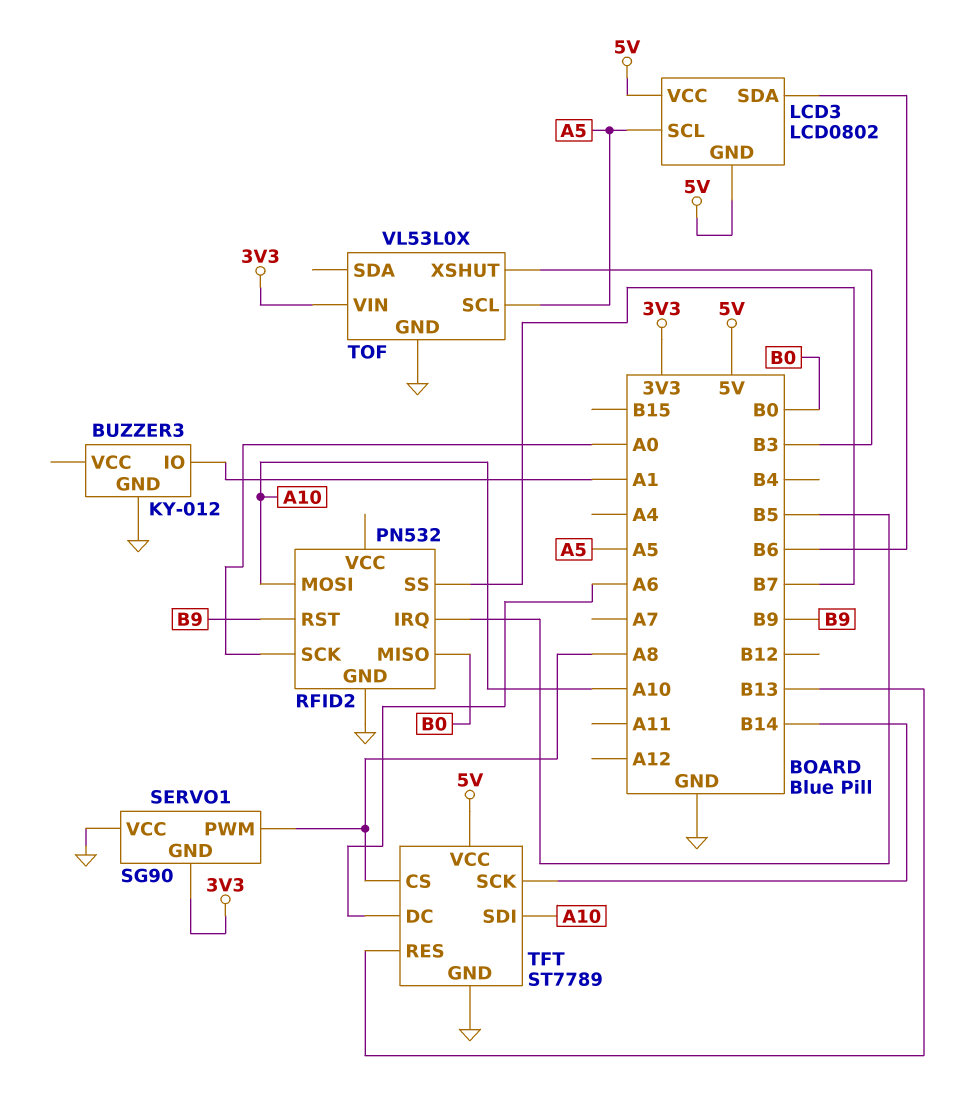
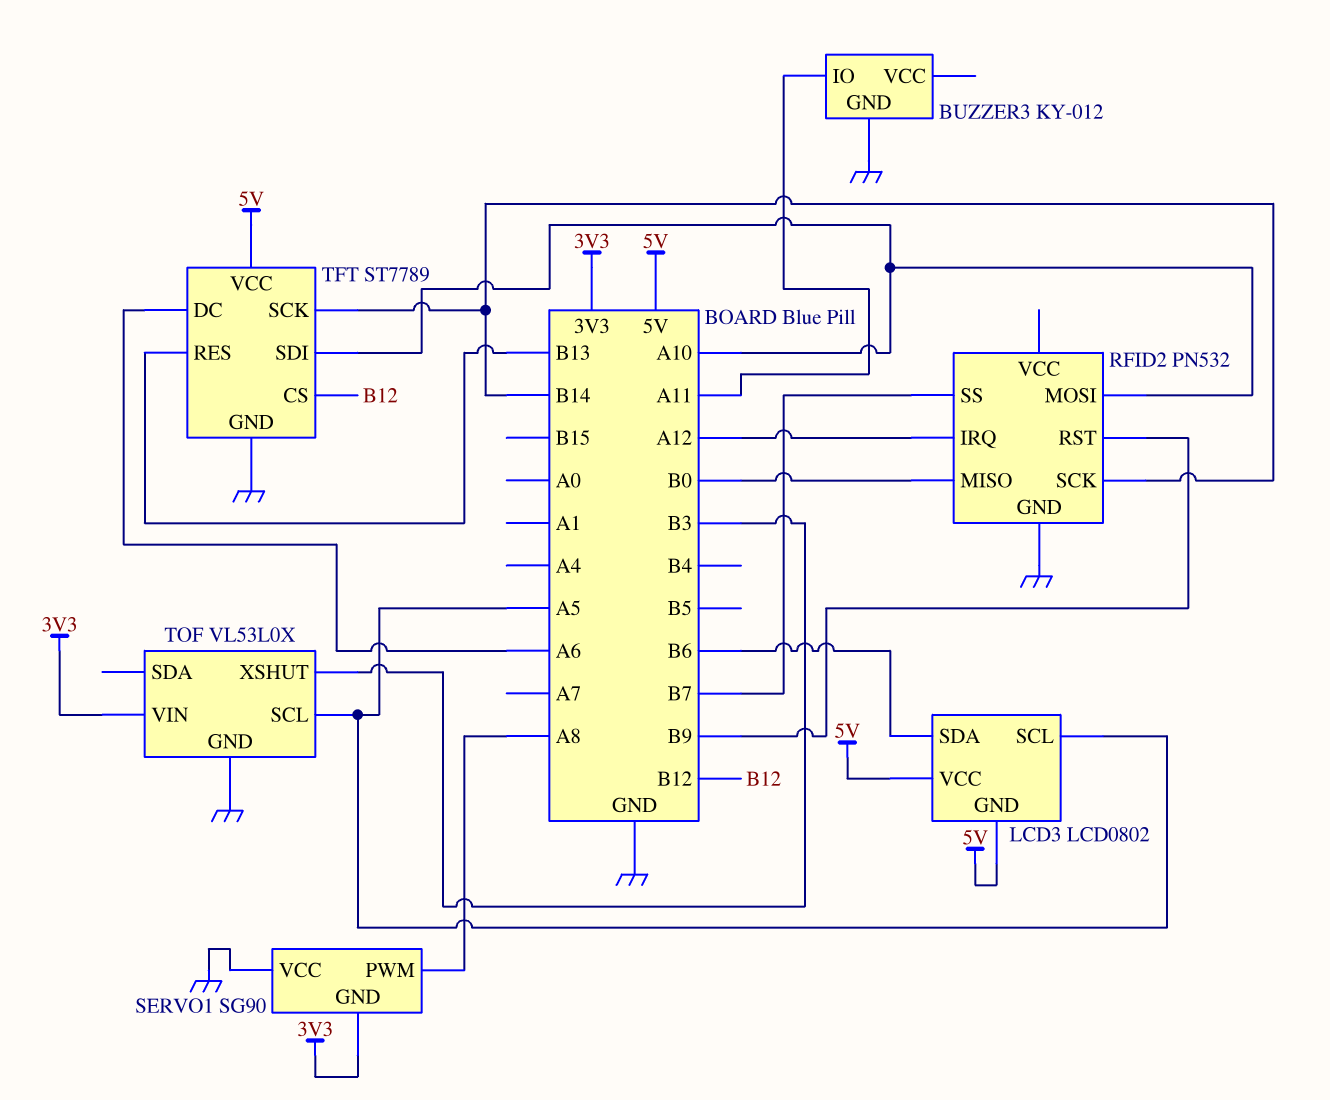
BUZZER3 pin IO: A1 -> A11
RFID2 pin IRQ: B5 -> A12
RFID2 pin SCK: A0 -> B14
TFT pin CS: A8 -> B12

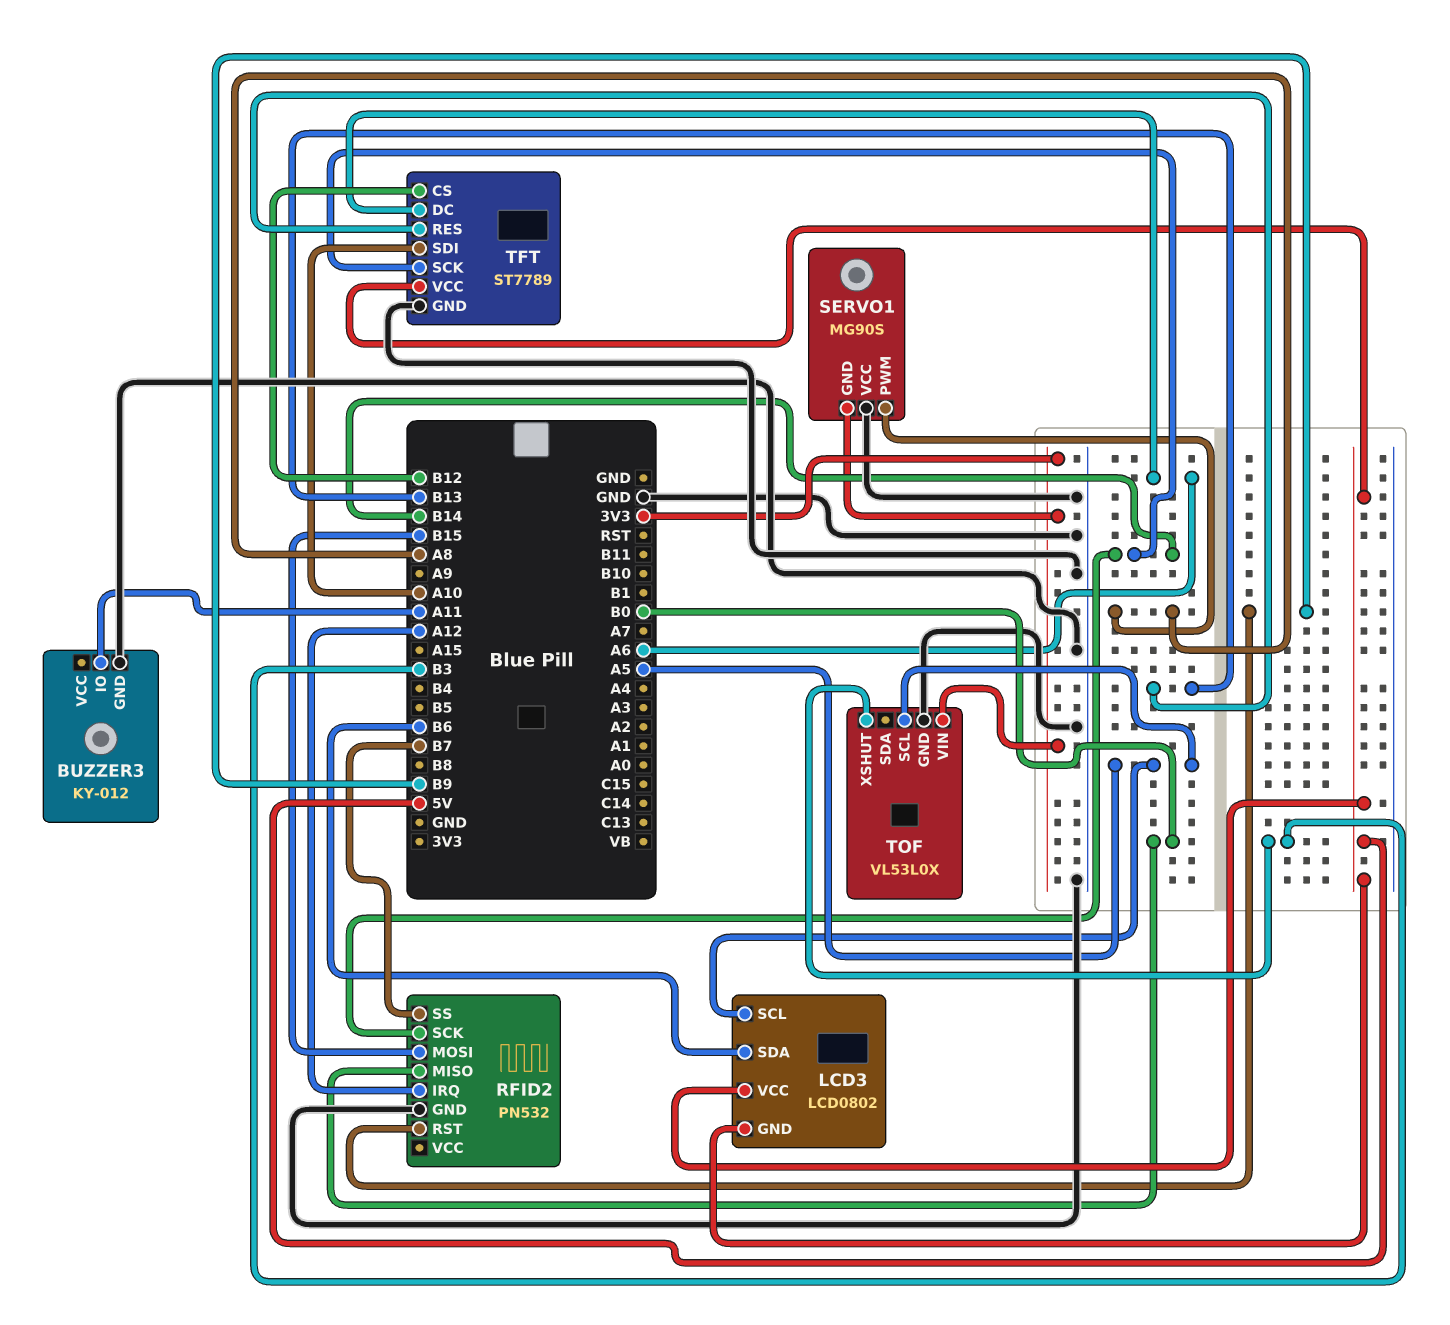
RFID2 pin MOSI: A10 -> B15
SERVO1: SG90 -> MG90S

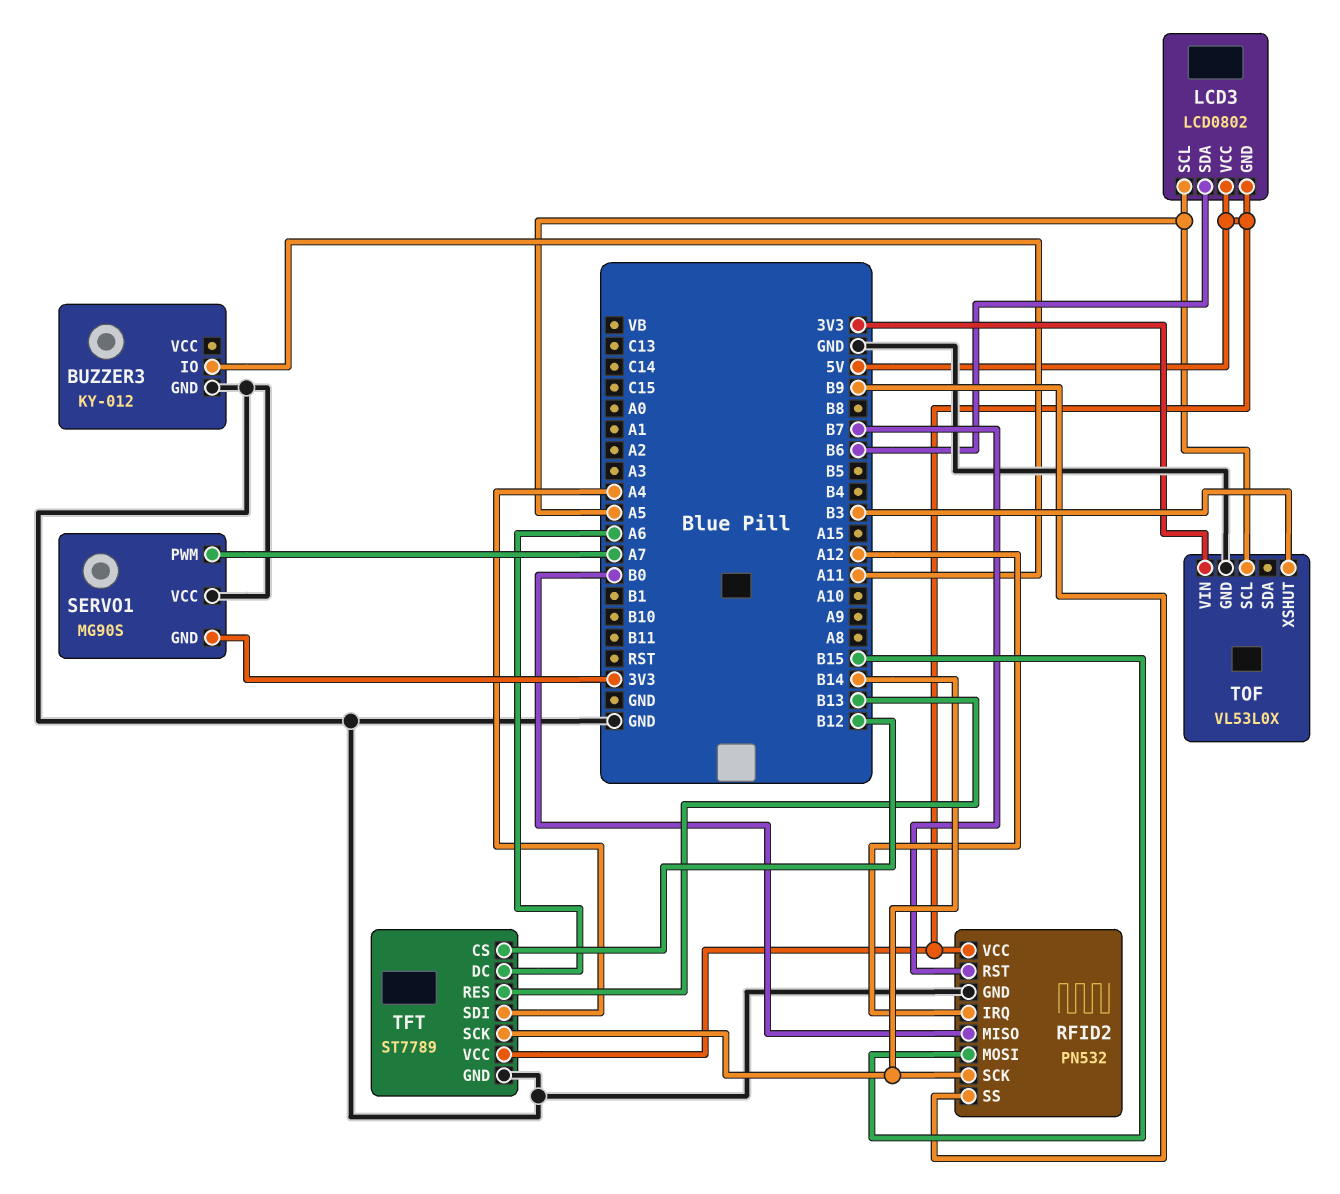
RFID2 pin RST: B9 -> B7
RFID2 pin SS: B7 -> B9
RFID2 pin VCC: none -> 5V
SERVO1 pin PWM: A8 -> A7
TFT pin SDI: A10 -> A4

